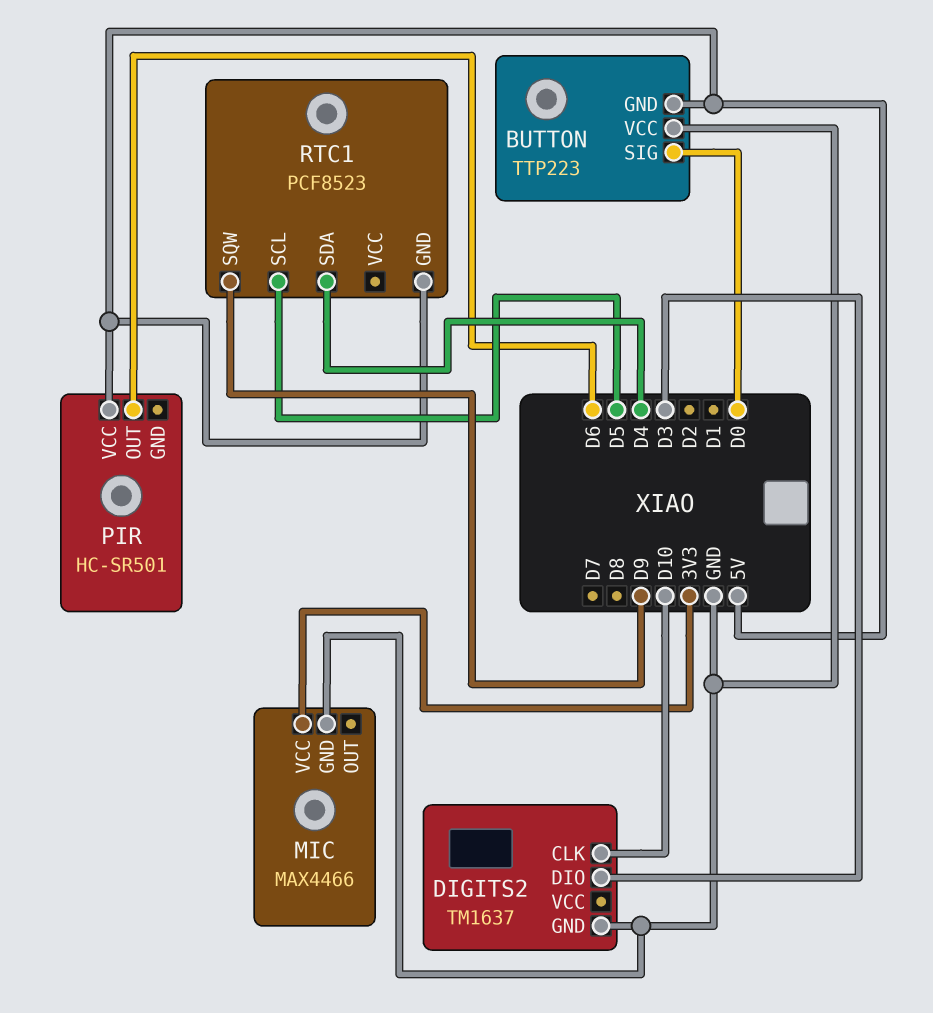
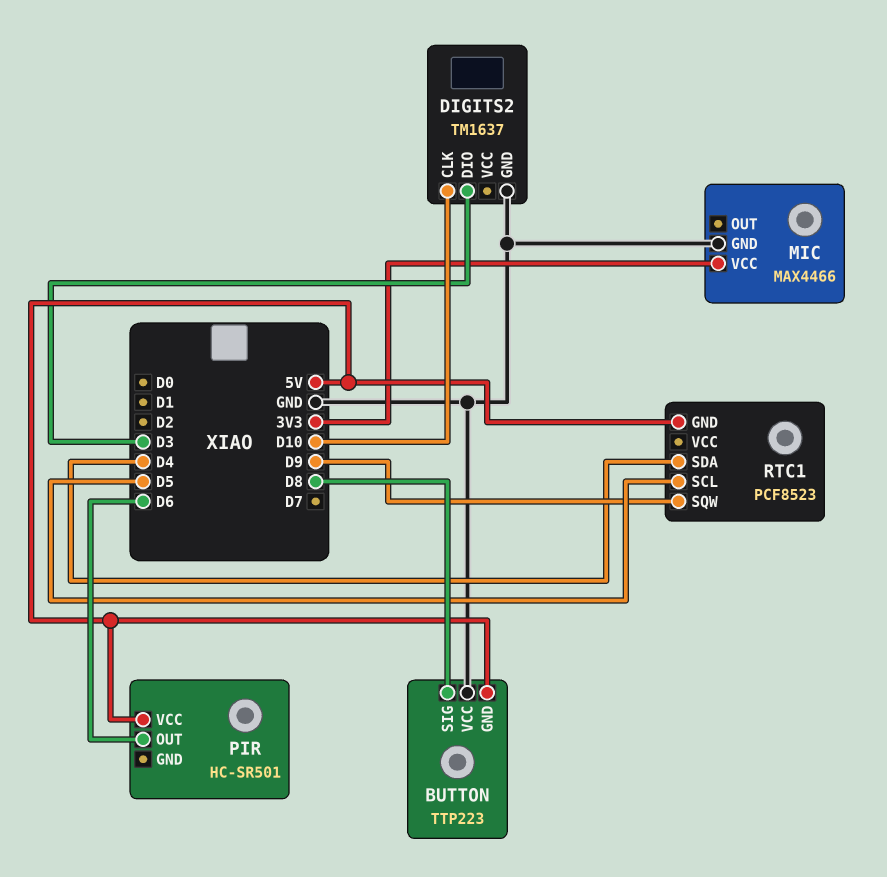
BUTTON pin SIG: D0 -> D8

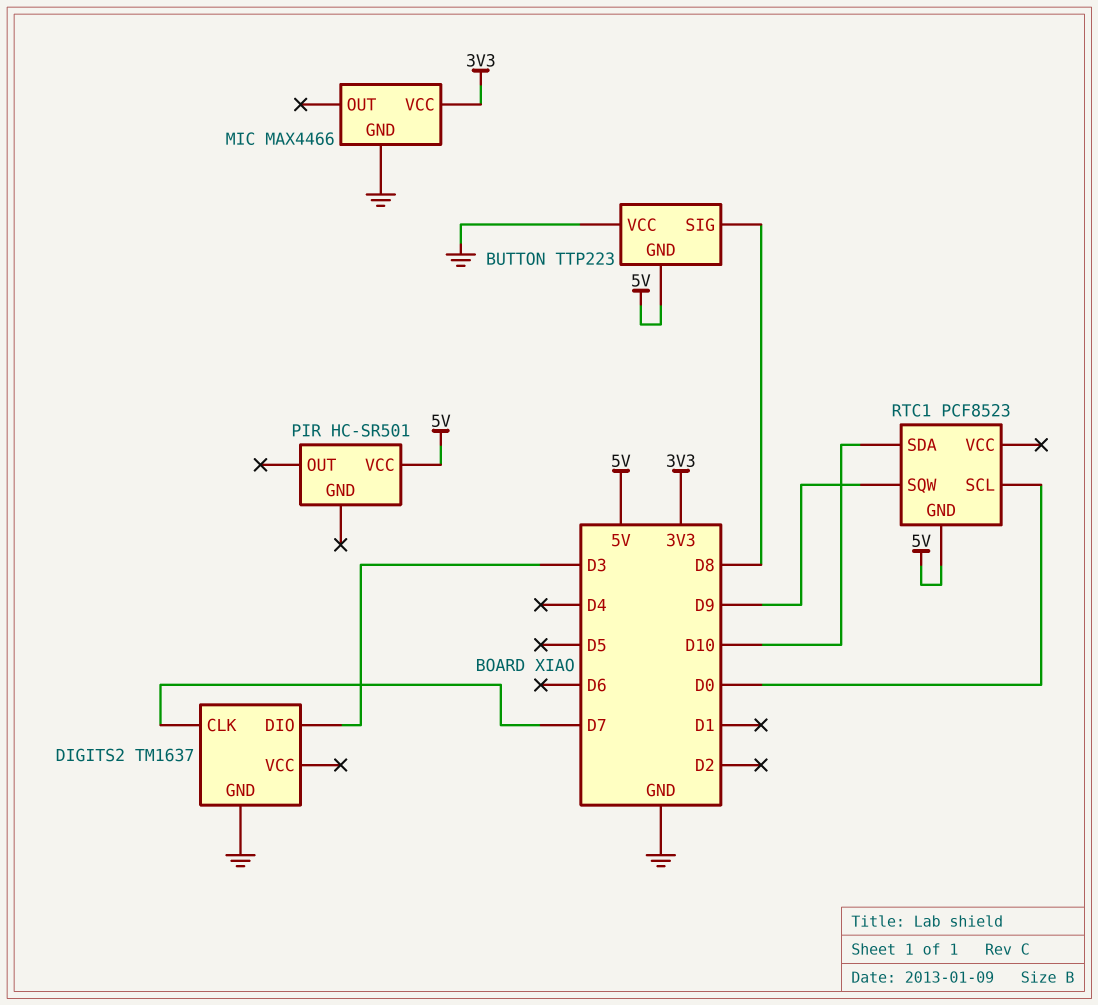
DIGITS2 pin CLK: D10 -> D7
PIR pin OUT: D6 -> none
RTC1 pin SCL: D5 -> D0
RTC1 pin SDA: D4 -> D10

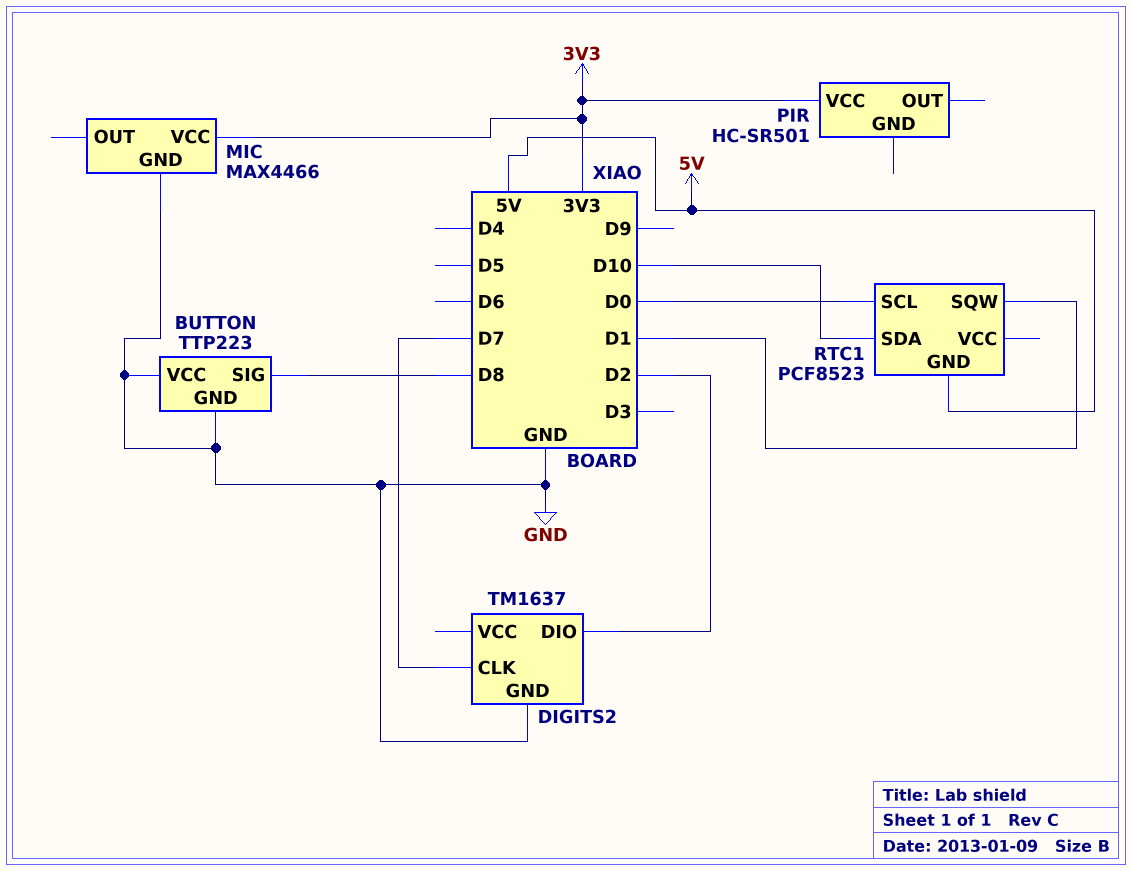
BUTTON pin GND: 5V -> GND
DIGITS2 pin DIO: D3 -> D2
PIR pin VCC: 5V -> 3V3
RTC1 pin SQW: D9 -> D1

